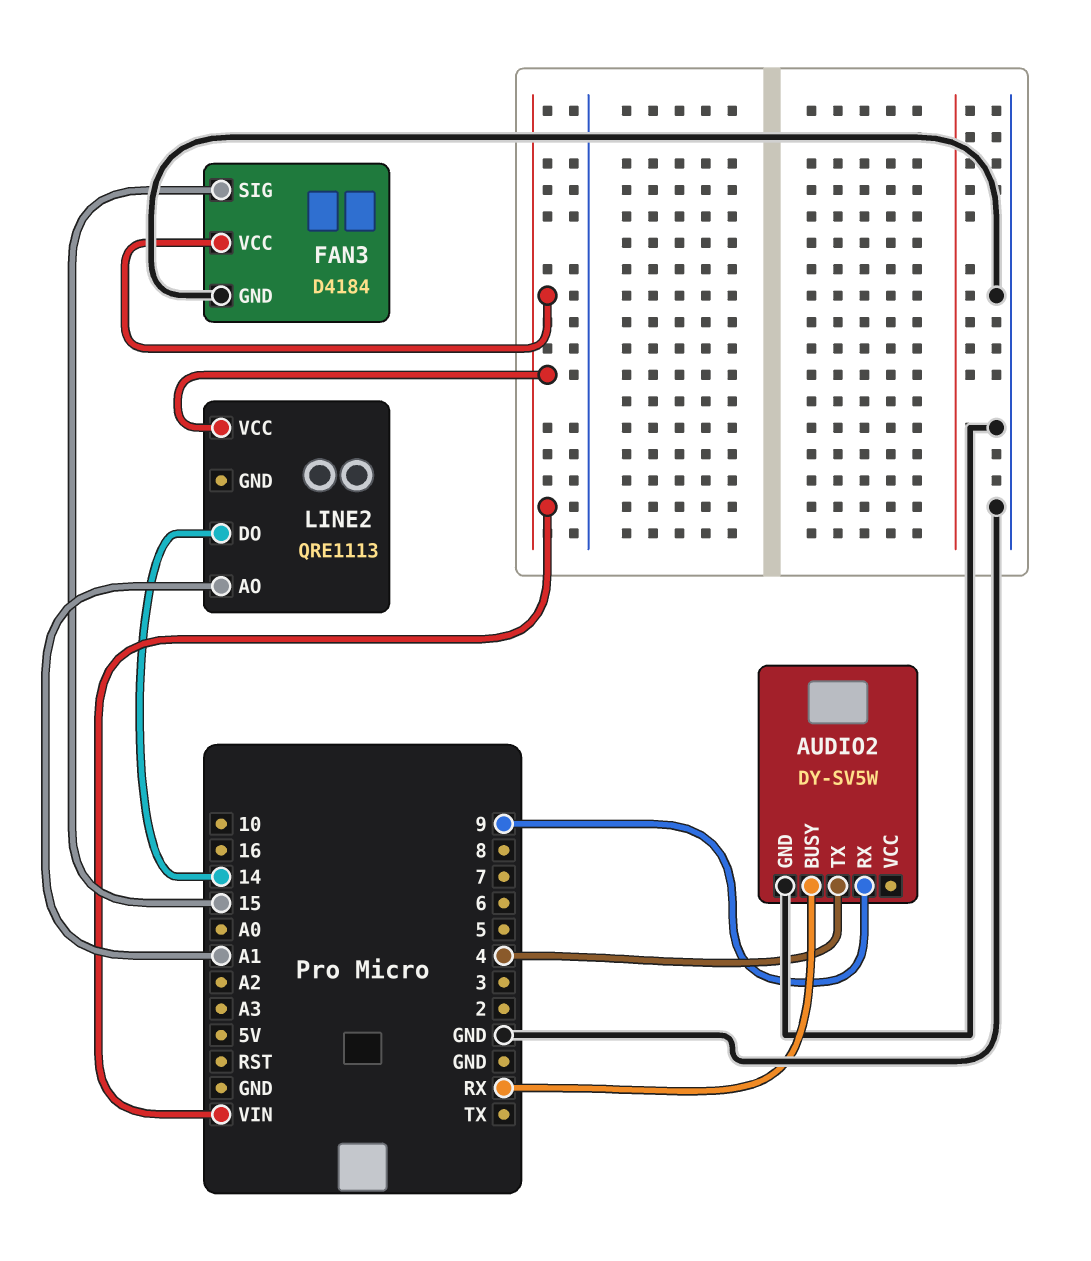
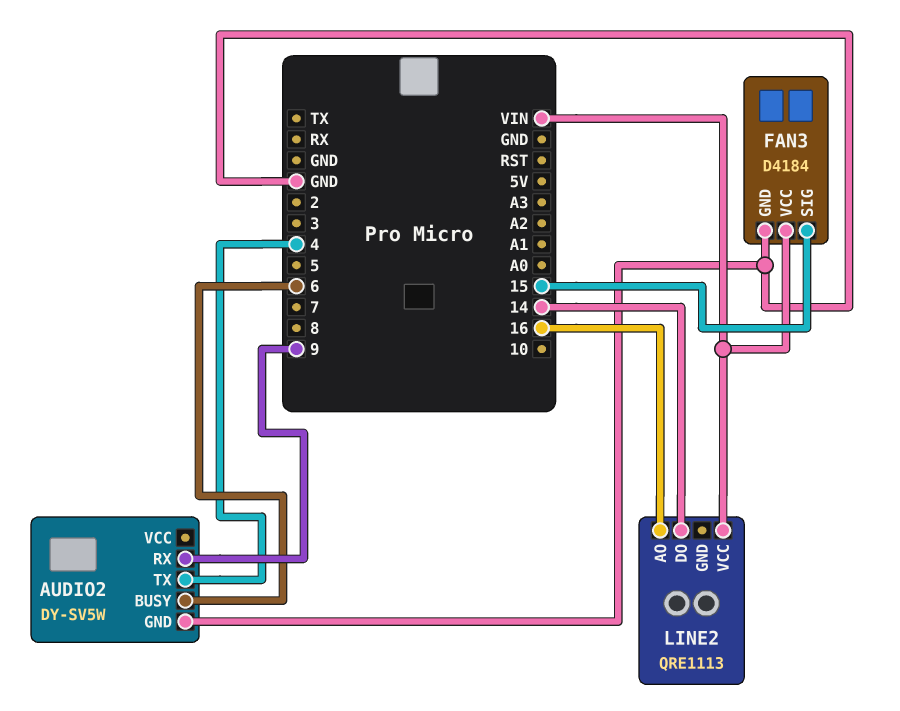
AUDIO2 pin BUSY: RX -> 6
LINE2 pin AO: A1 -> 16

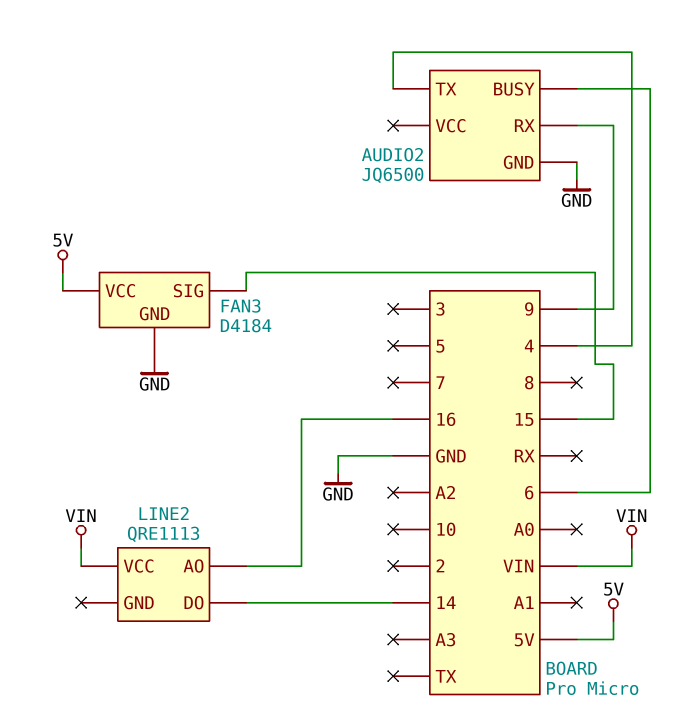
AUDIO2: DY-SV5W -> JQ6500
FAN3 pin VCC: VIN -> 5V

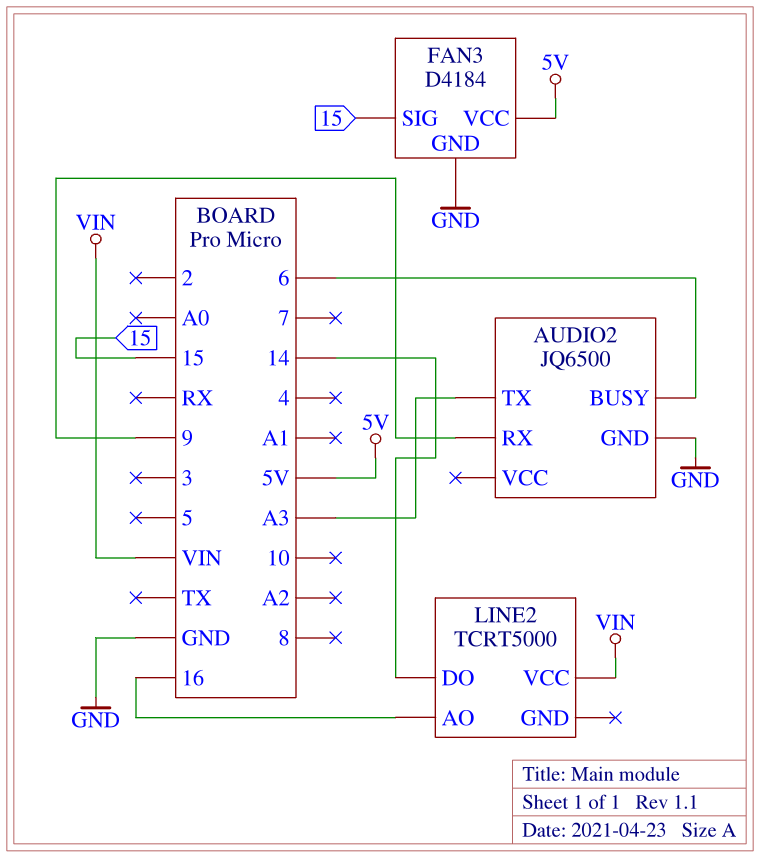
AUDIO2 pin TX: 4 -> A3
LINE2: QRE1113 -> TCRT5000

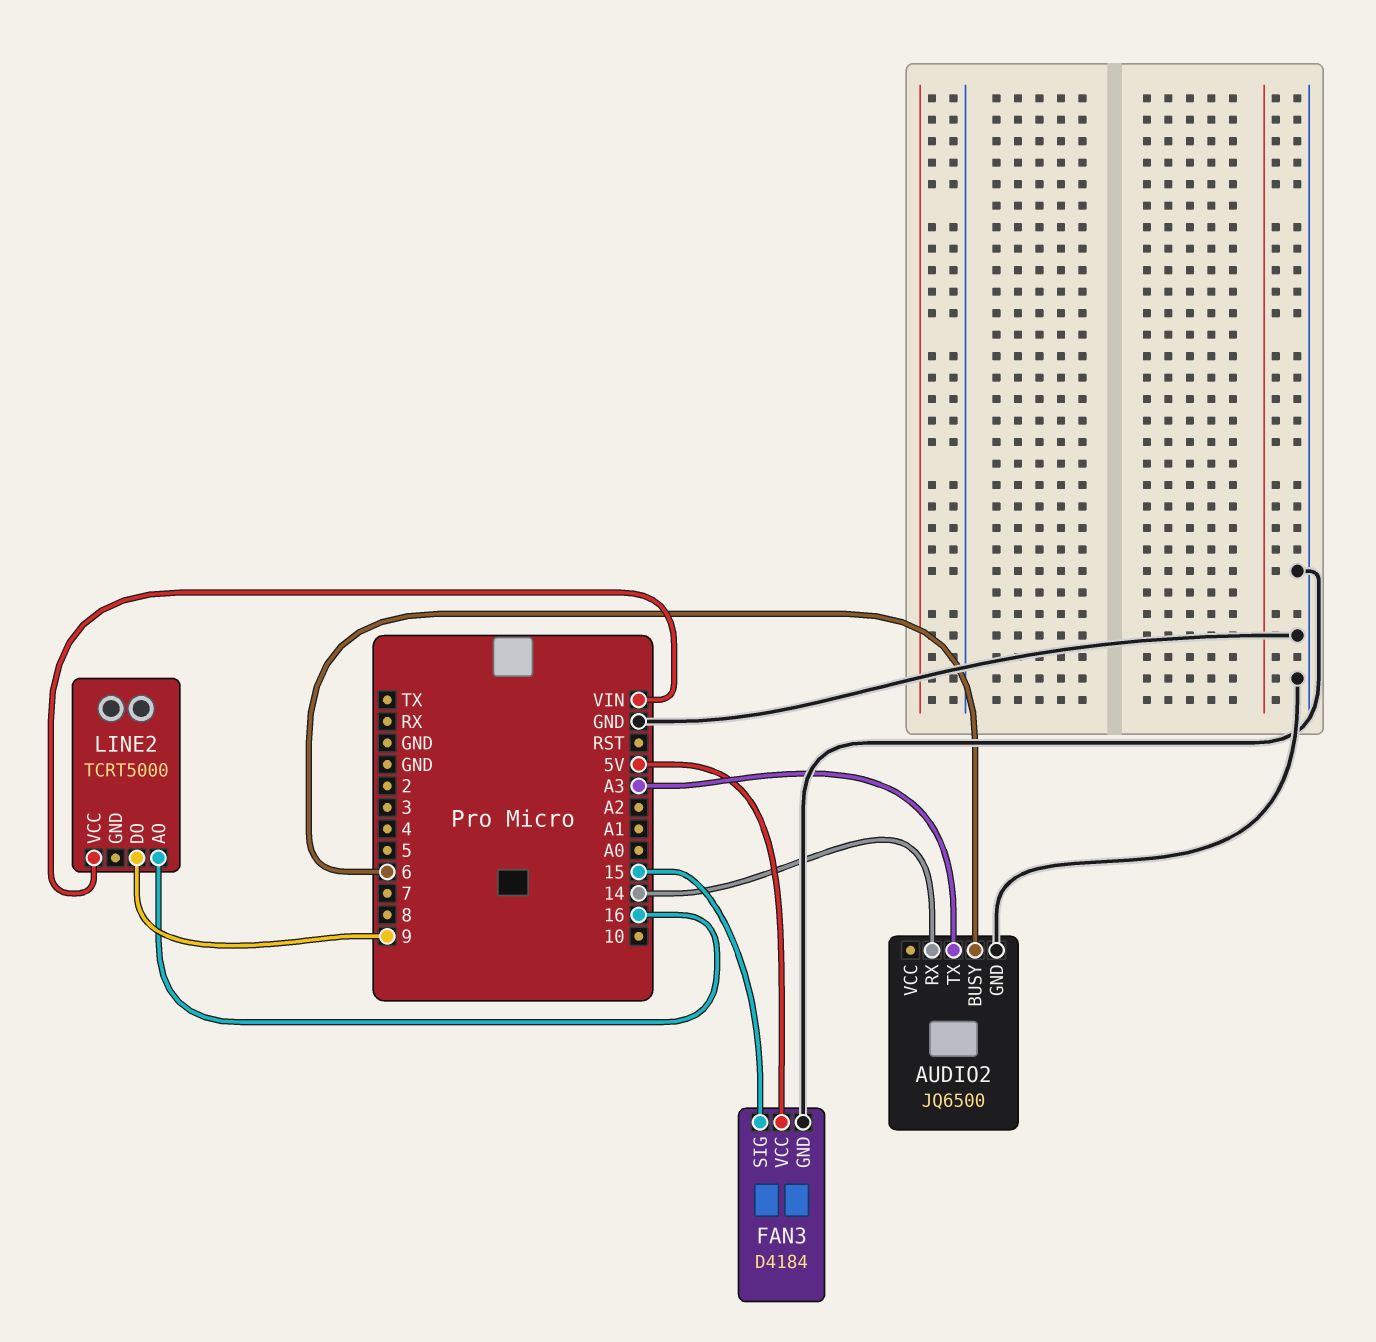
AUDIO2 pin RX: 9 -> 14
LINE2 pin DO: 14 -> 9

